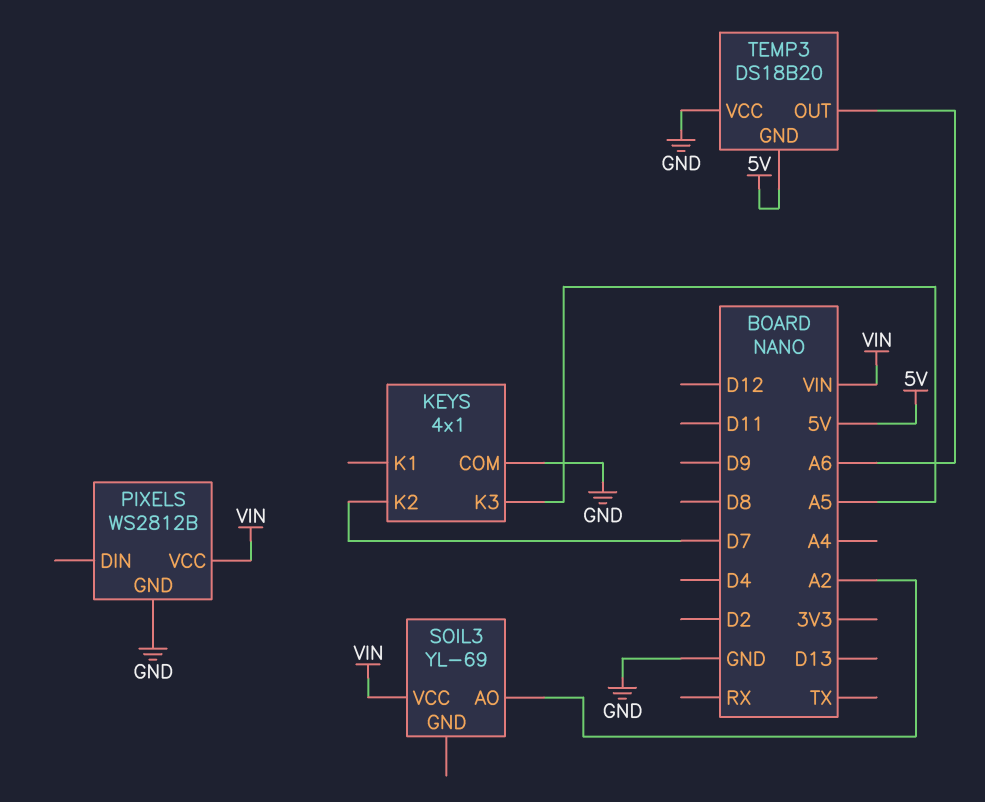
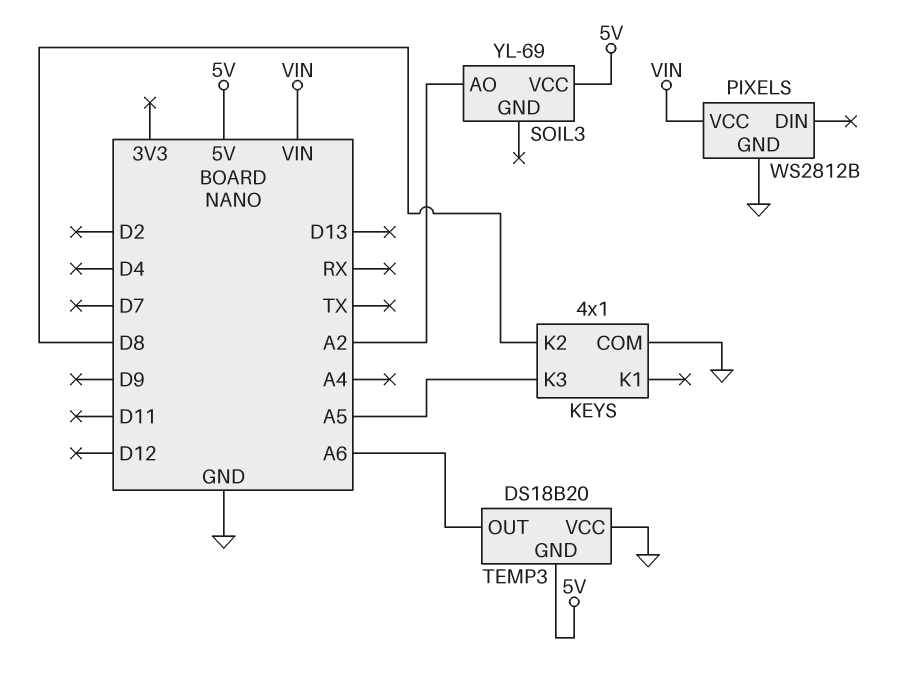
KEYS pin K2: D7 -> D8
SOIL3 pin VCC: VIN -> 5V

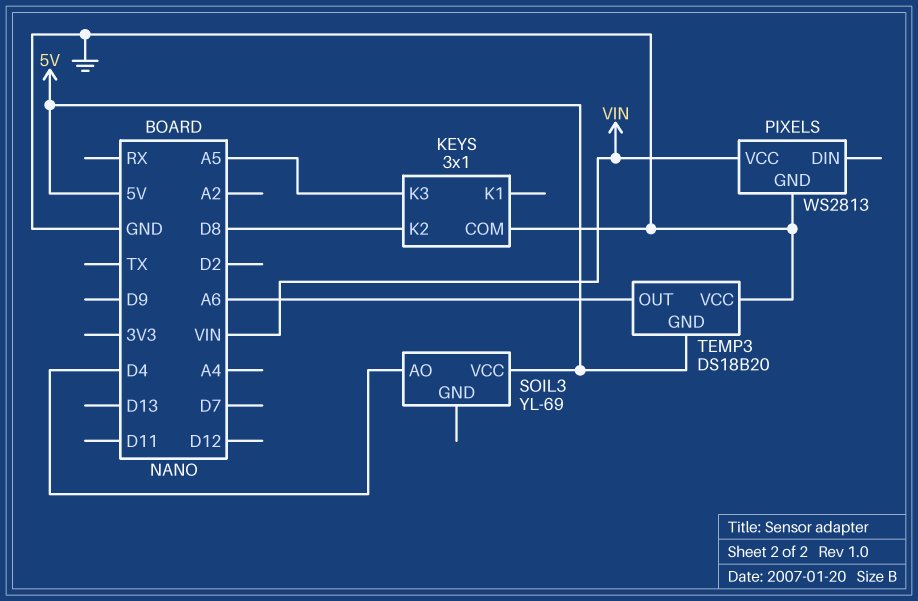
KEYS: 4x1 -> 3x1
PIXELS: WS2812B -> WS2813
SOIL3 pin AO: A2 -> D4

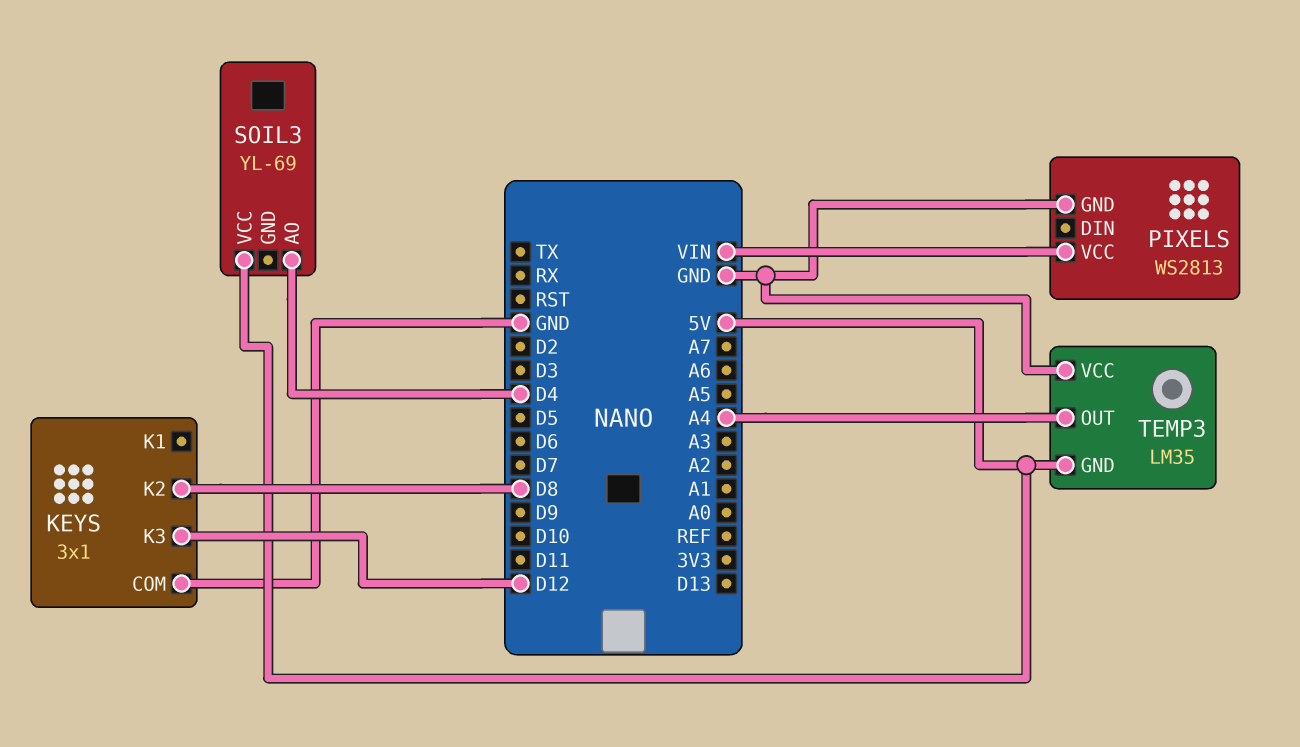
KEYS pin K3: A5 -> D12
TEMP3: DS18B20 -> LM35
TEMP3 pin OUT: A6 -> A4

